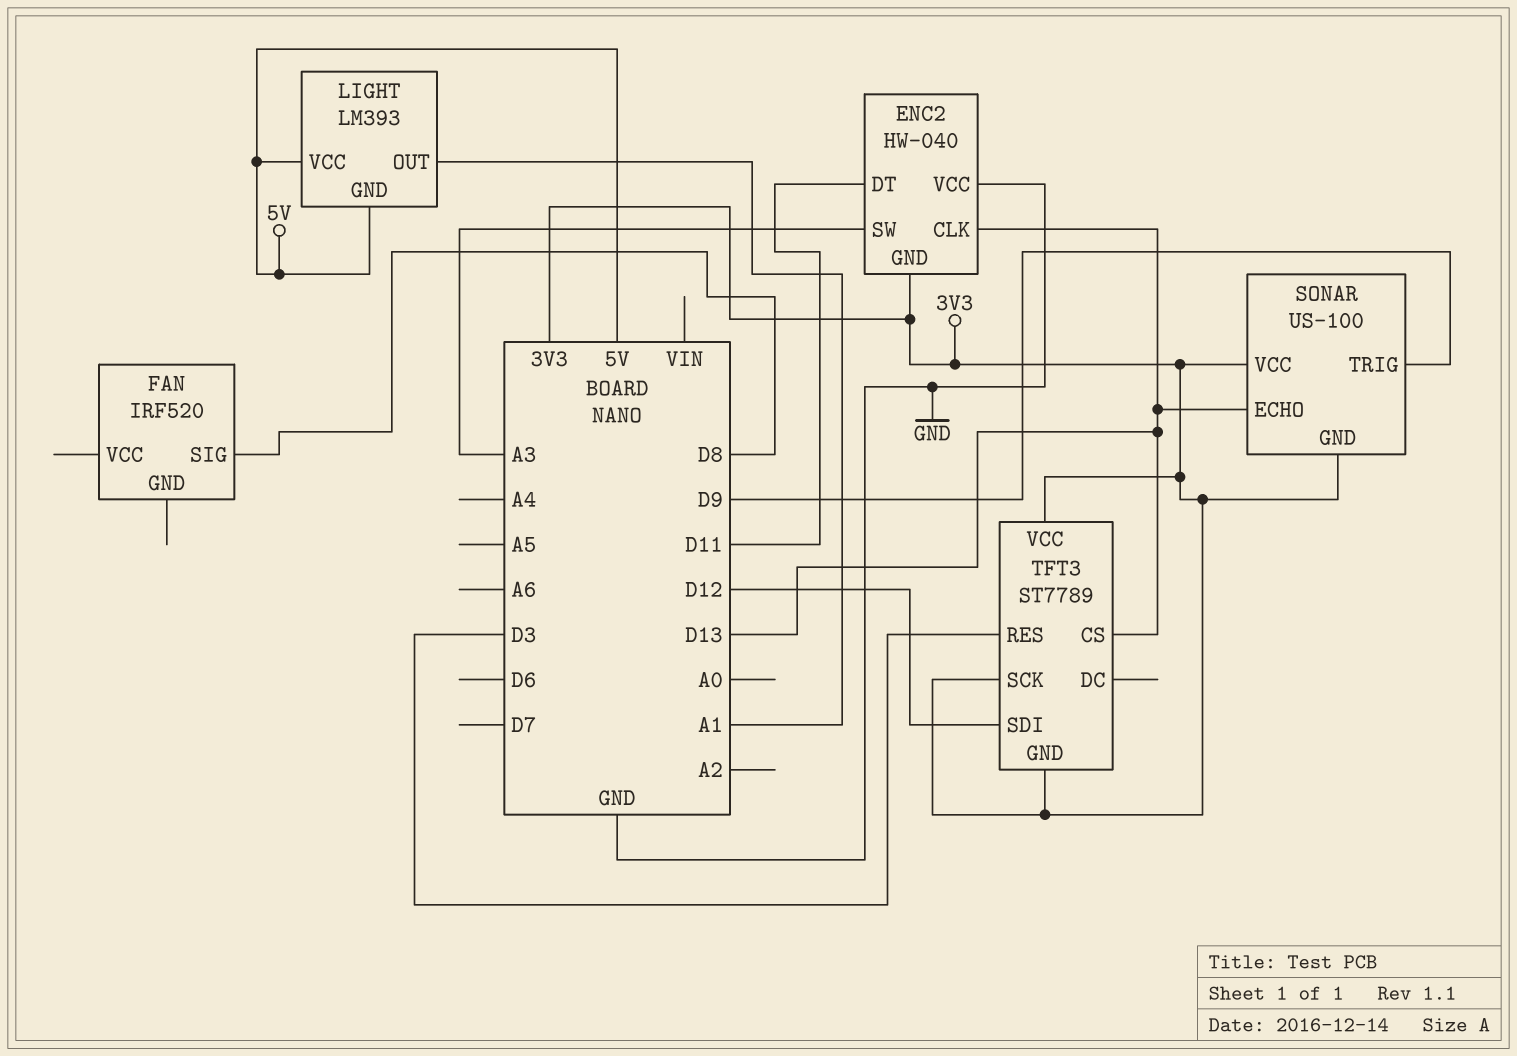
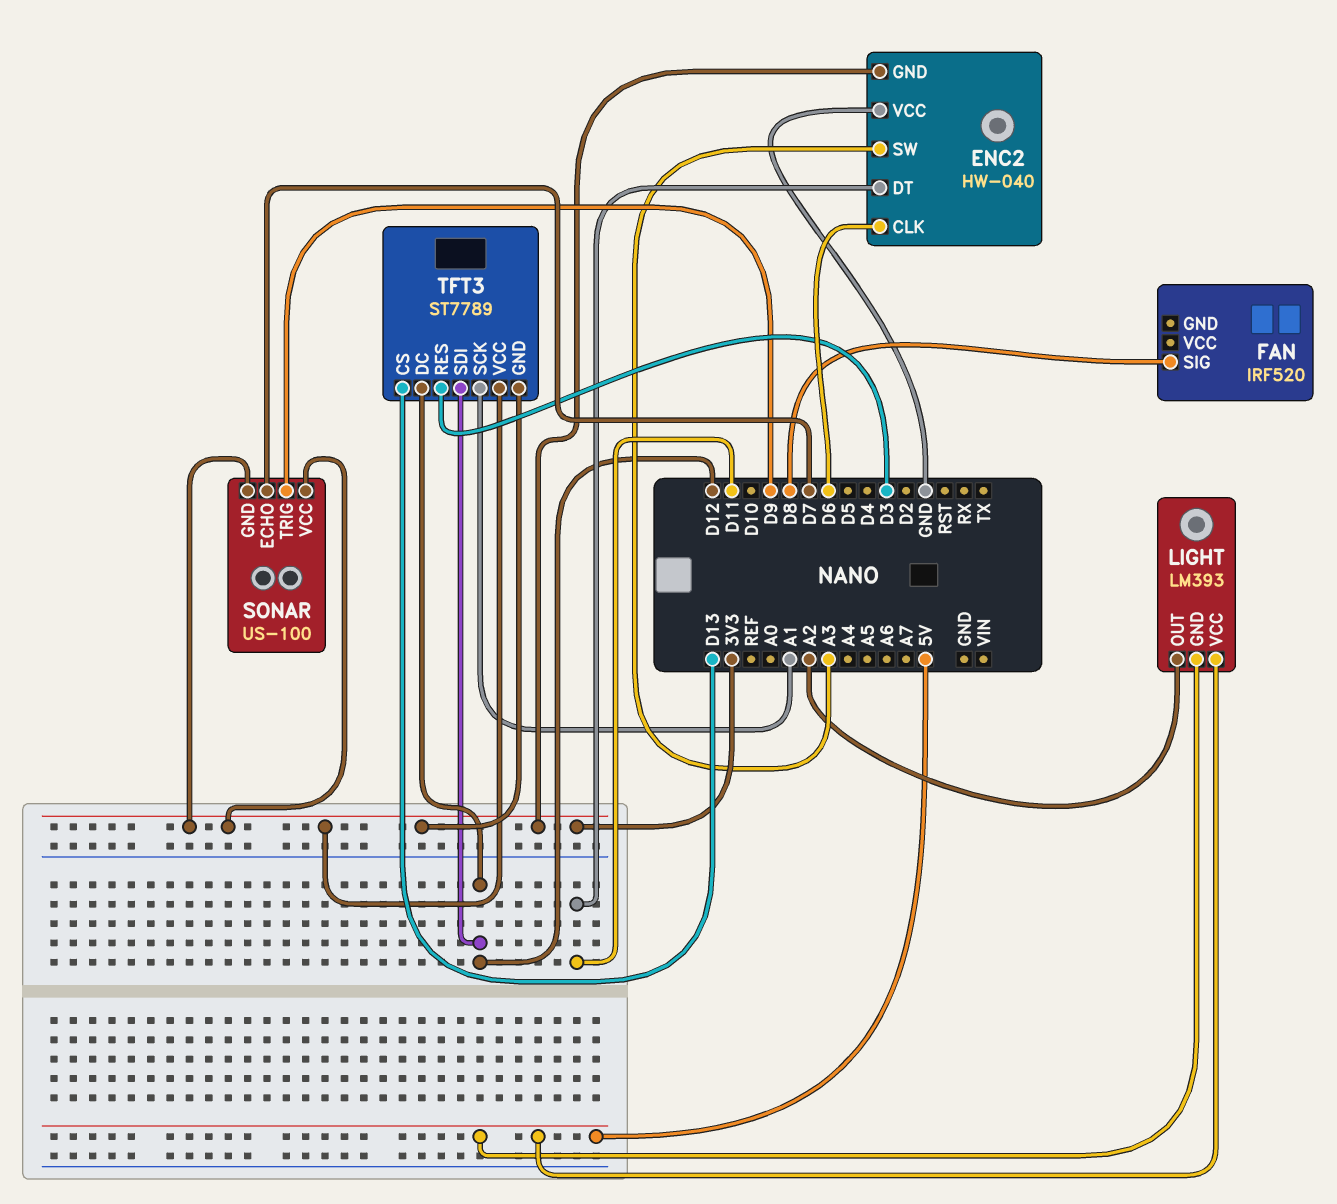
ENC2 pin CLK: D13 -> D6
LIGHT pin OUT: A1 -> A2
SONAR pin ECHO: D13 -> D7
TFT3 pin DC: none -> D12
TFT3 pin SCK: 3V3 -> A1

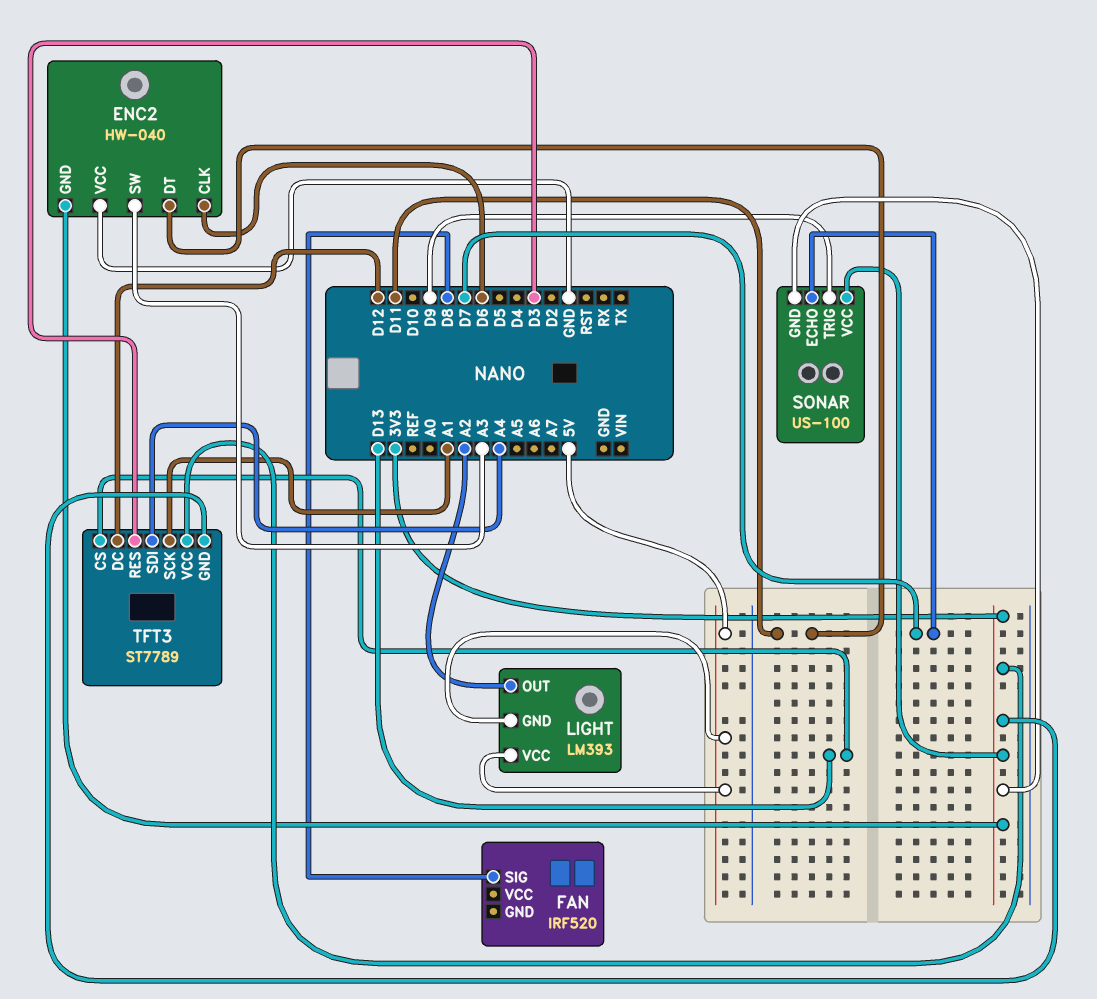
TFT3 pin SDI: D12 -> A4

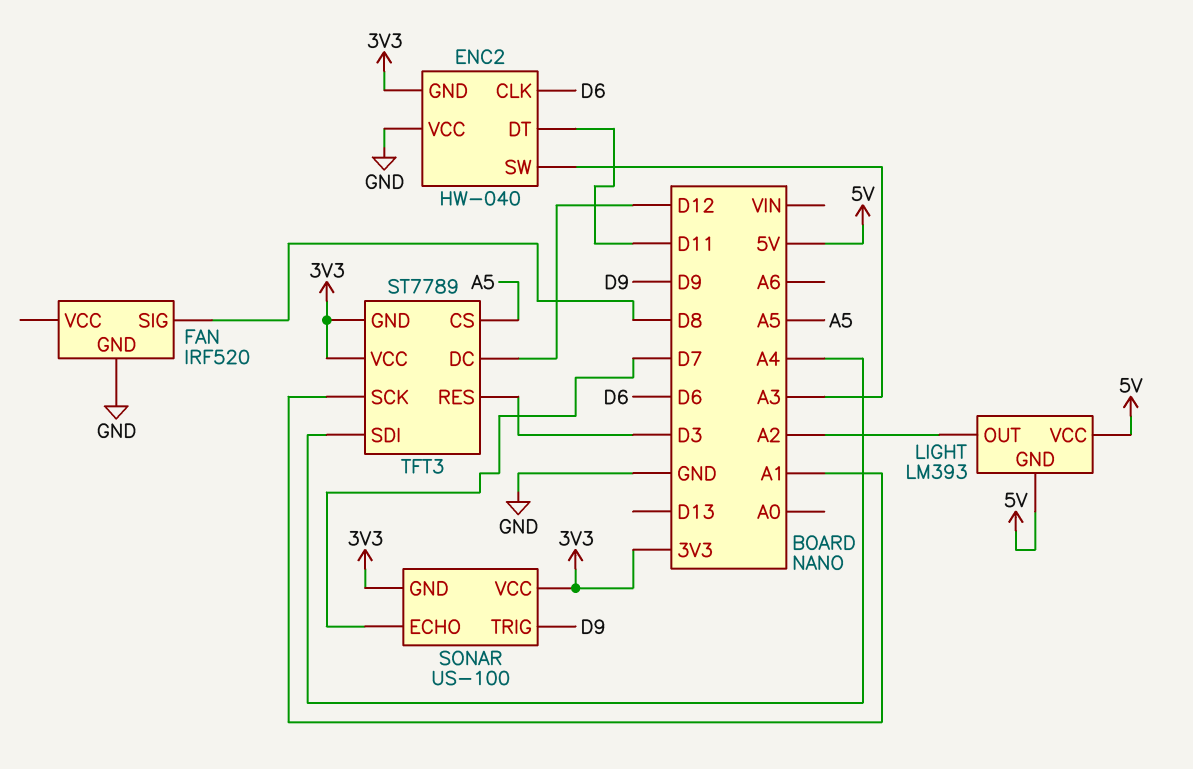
FAN pin GND: none -> GND
TFT3 pin CS: D13 -> A5

